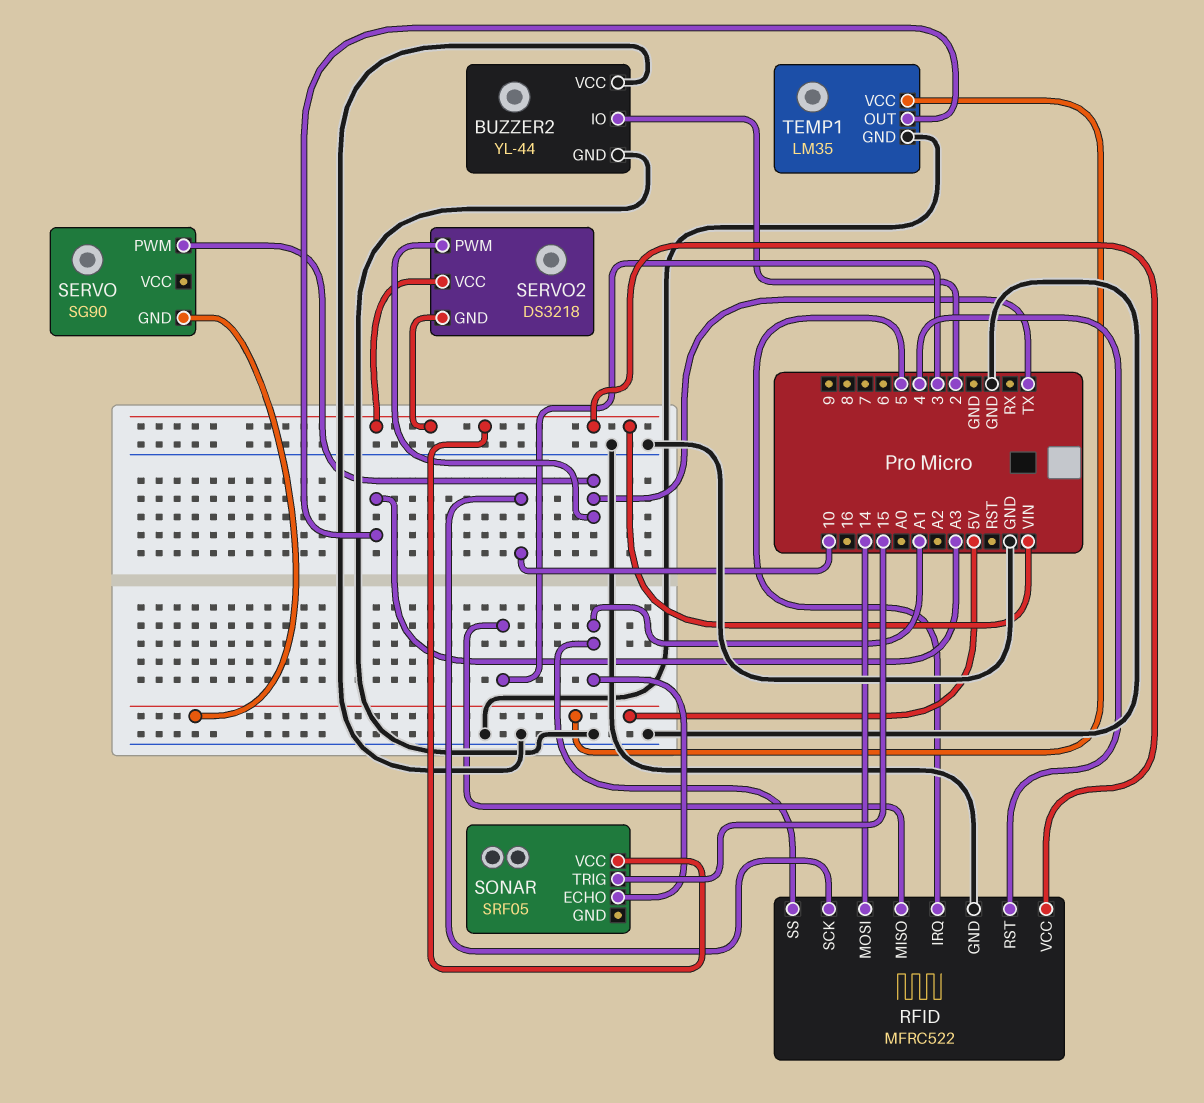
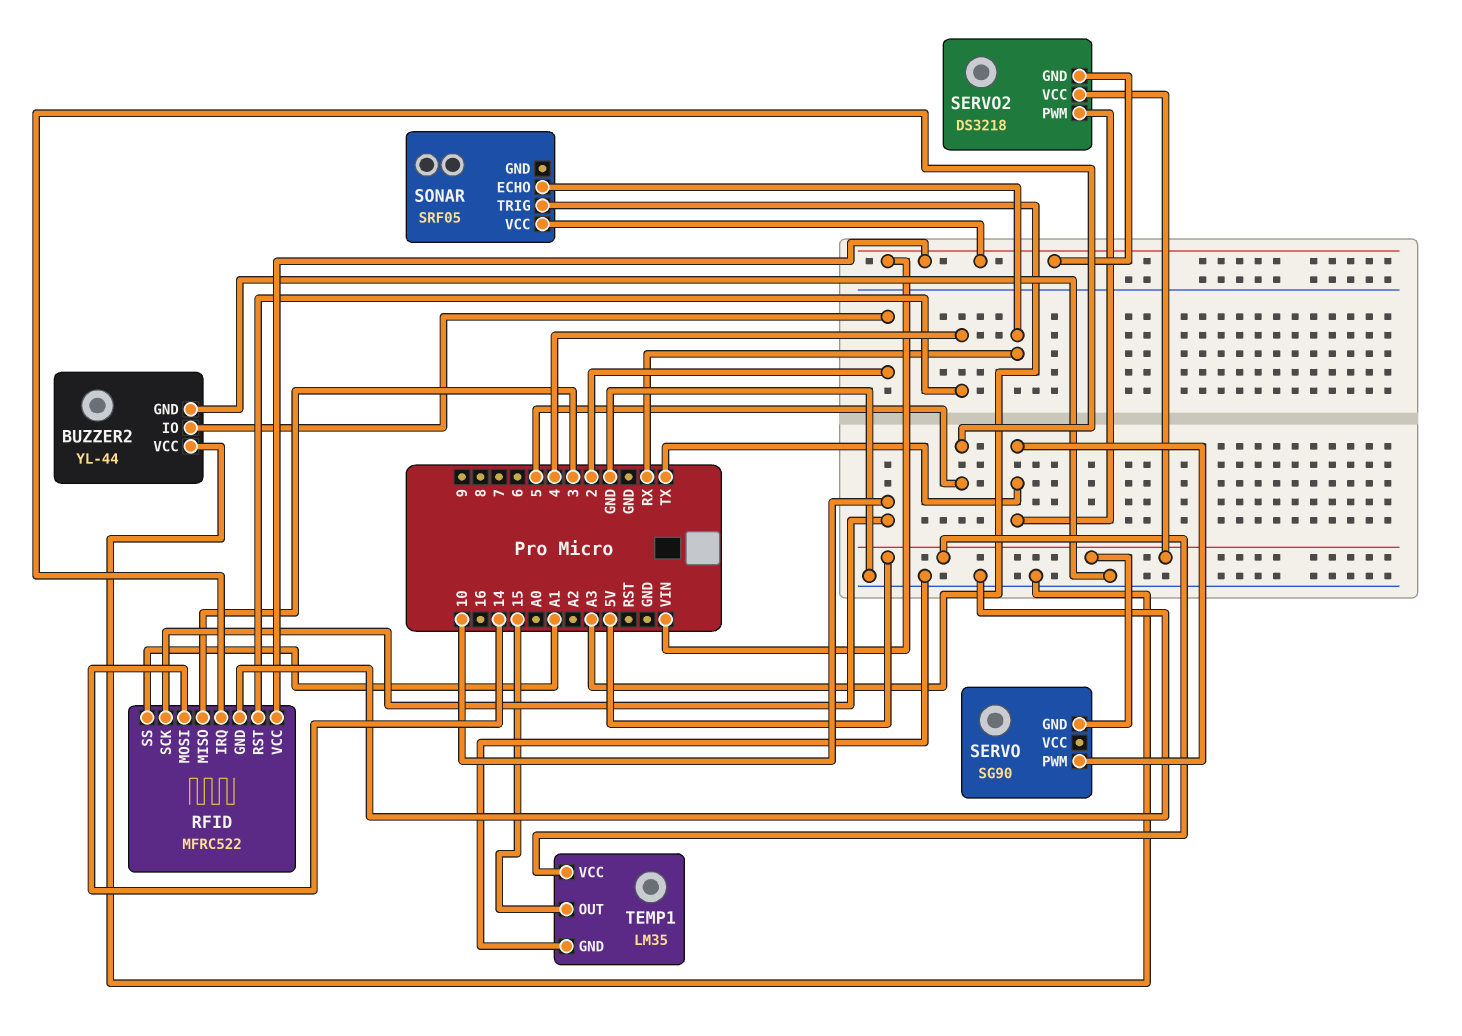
SERVO2 pin VCC: VIN -> 5V
SONAR pin ECHO: A1 -> RX
SONAR pin TRIG: 15 -> A3
TEMP1 pin OUT: A3 -> 15

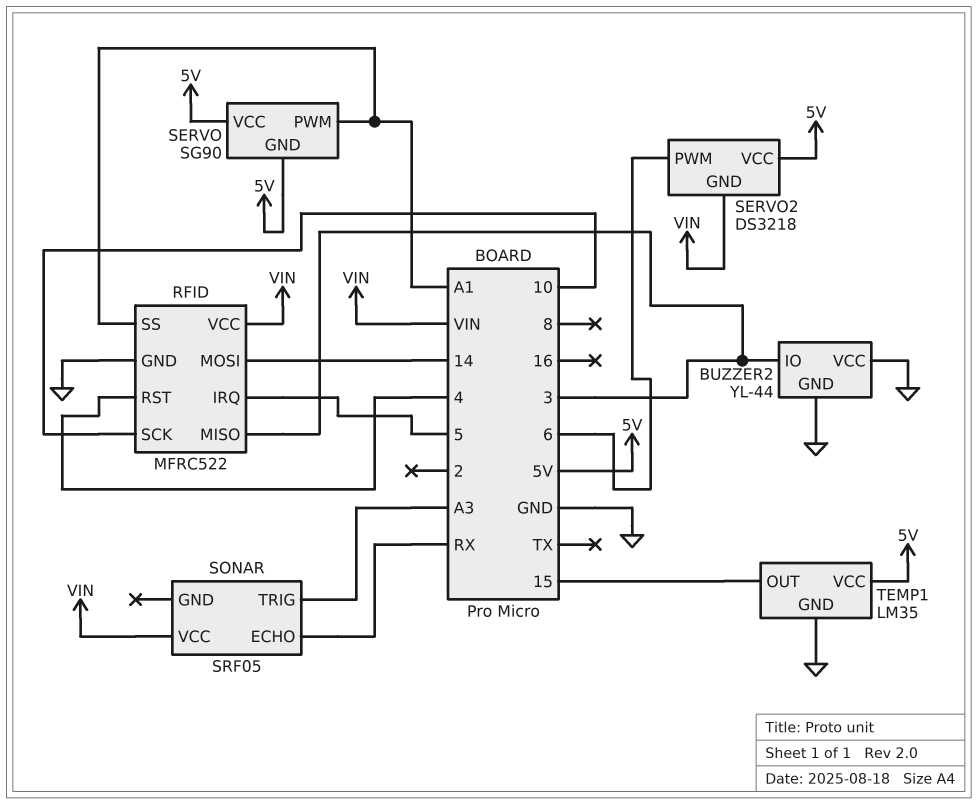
BUZZER2 pin IO: 2 -> 3
SERVO pin PWM: TX -> A1
SERVO pin VCC: none -> 5V
SERVO2 pin PWM: TX -> 6

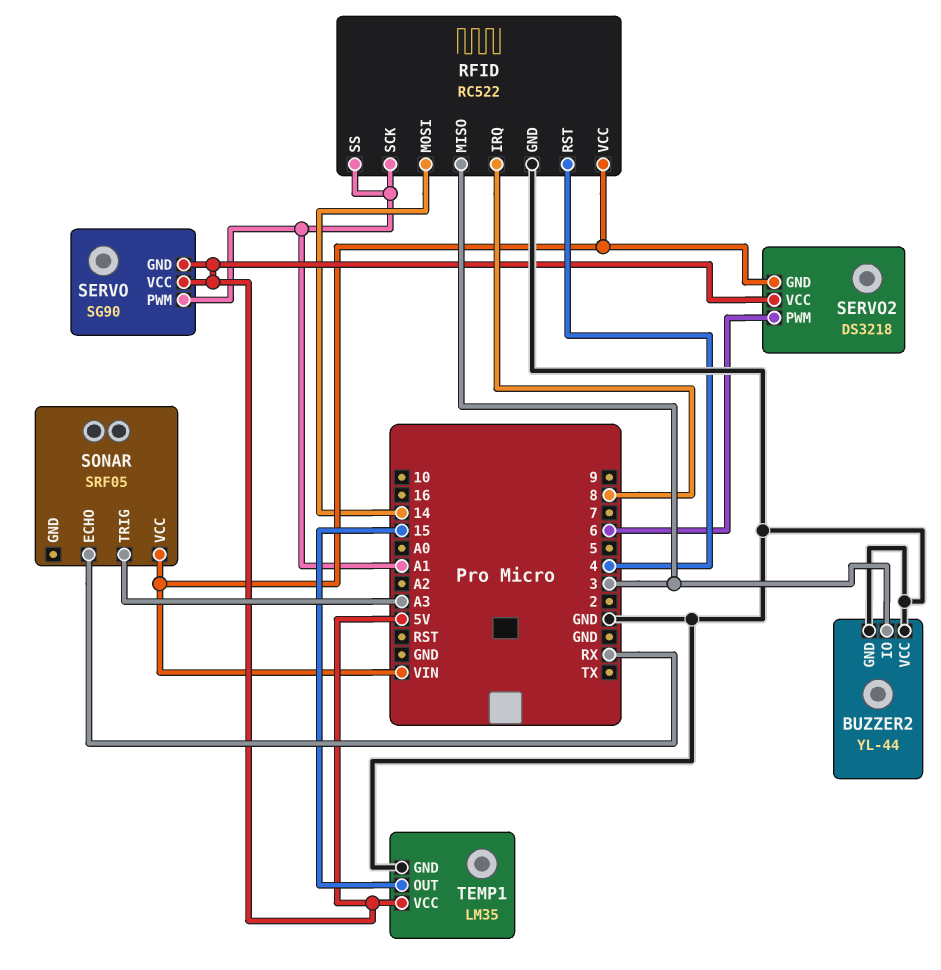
RFID: MFRC522 -> RC522
RFID pin IRQ: 5 -> 8
RFID pin SCK: 10 -> A1

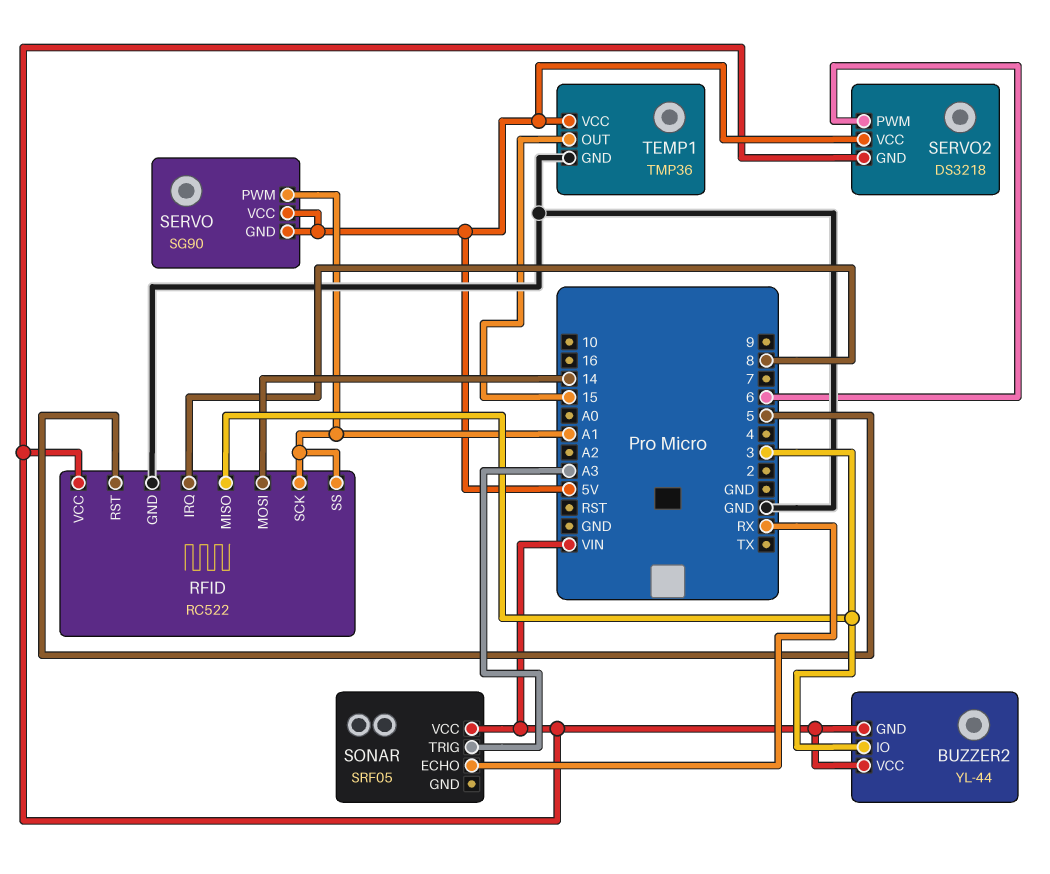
BUZZER2 pin GND: GND -> VIN
BUZZER2 pin VCC: GND -> VIN
RFID pin RST: 4 -> 5
TEMP1: LM35 -> TMP36

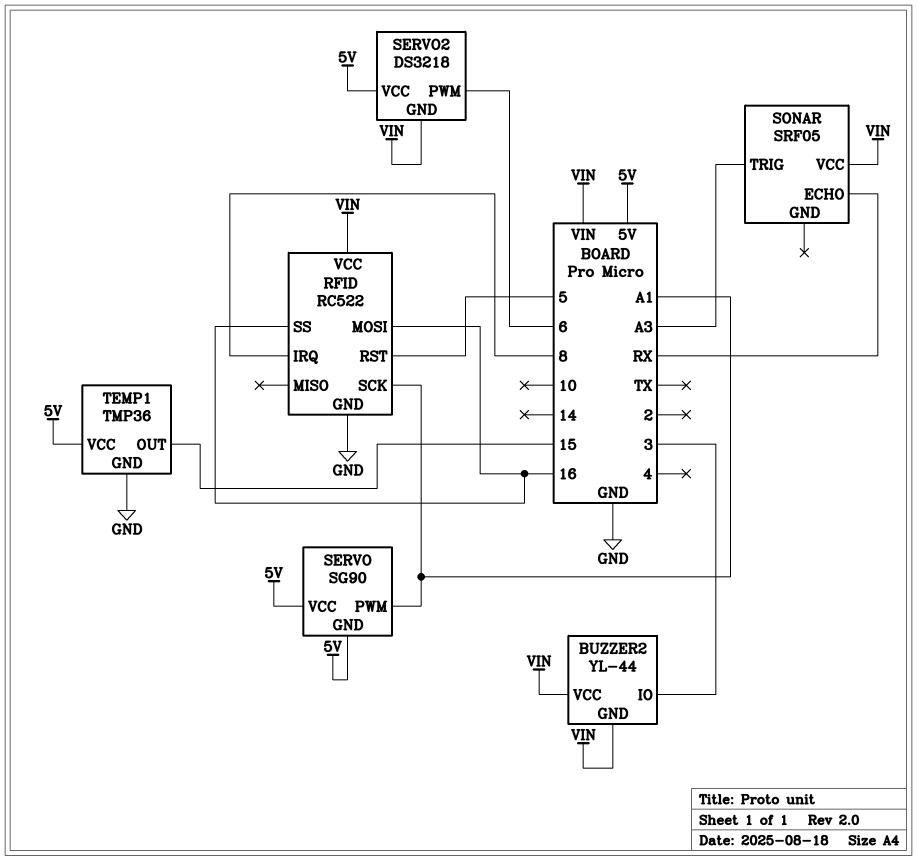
RFID pin MISO: 3 -> none
RFID pin MOSI: 14 -> 16
RFID pin SS: A1 -> 16

